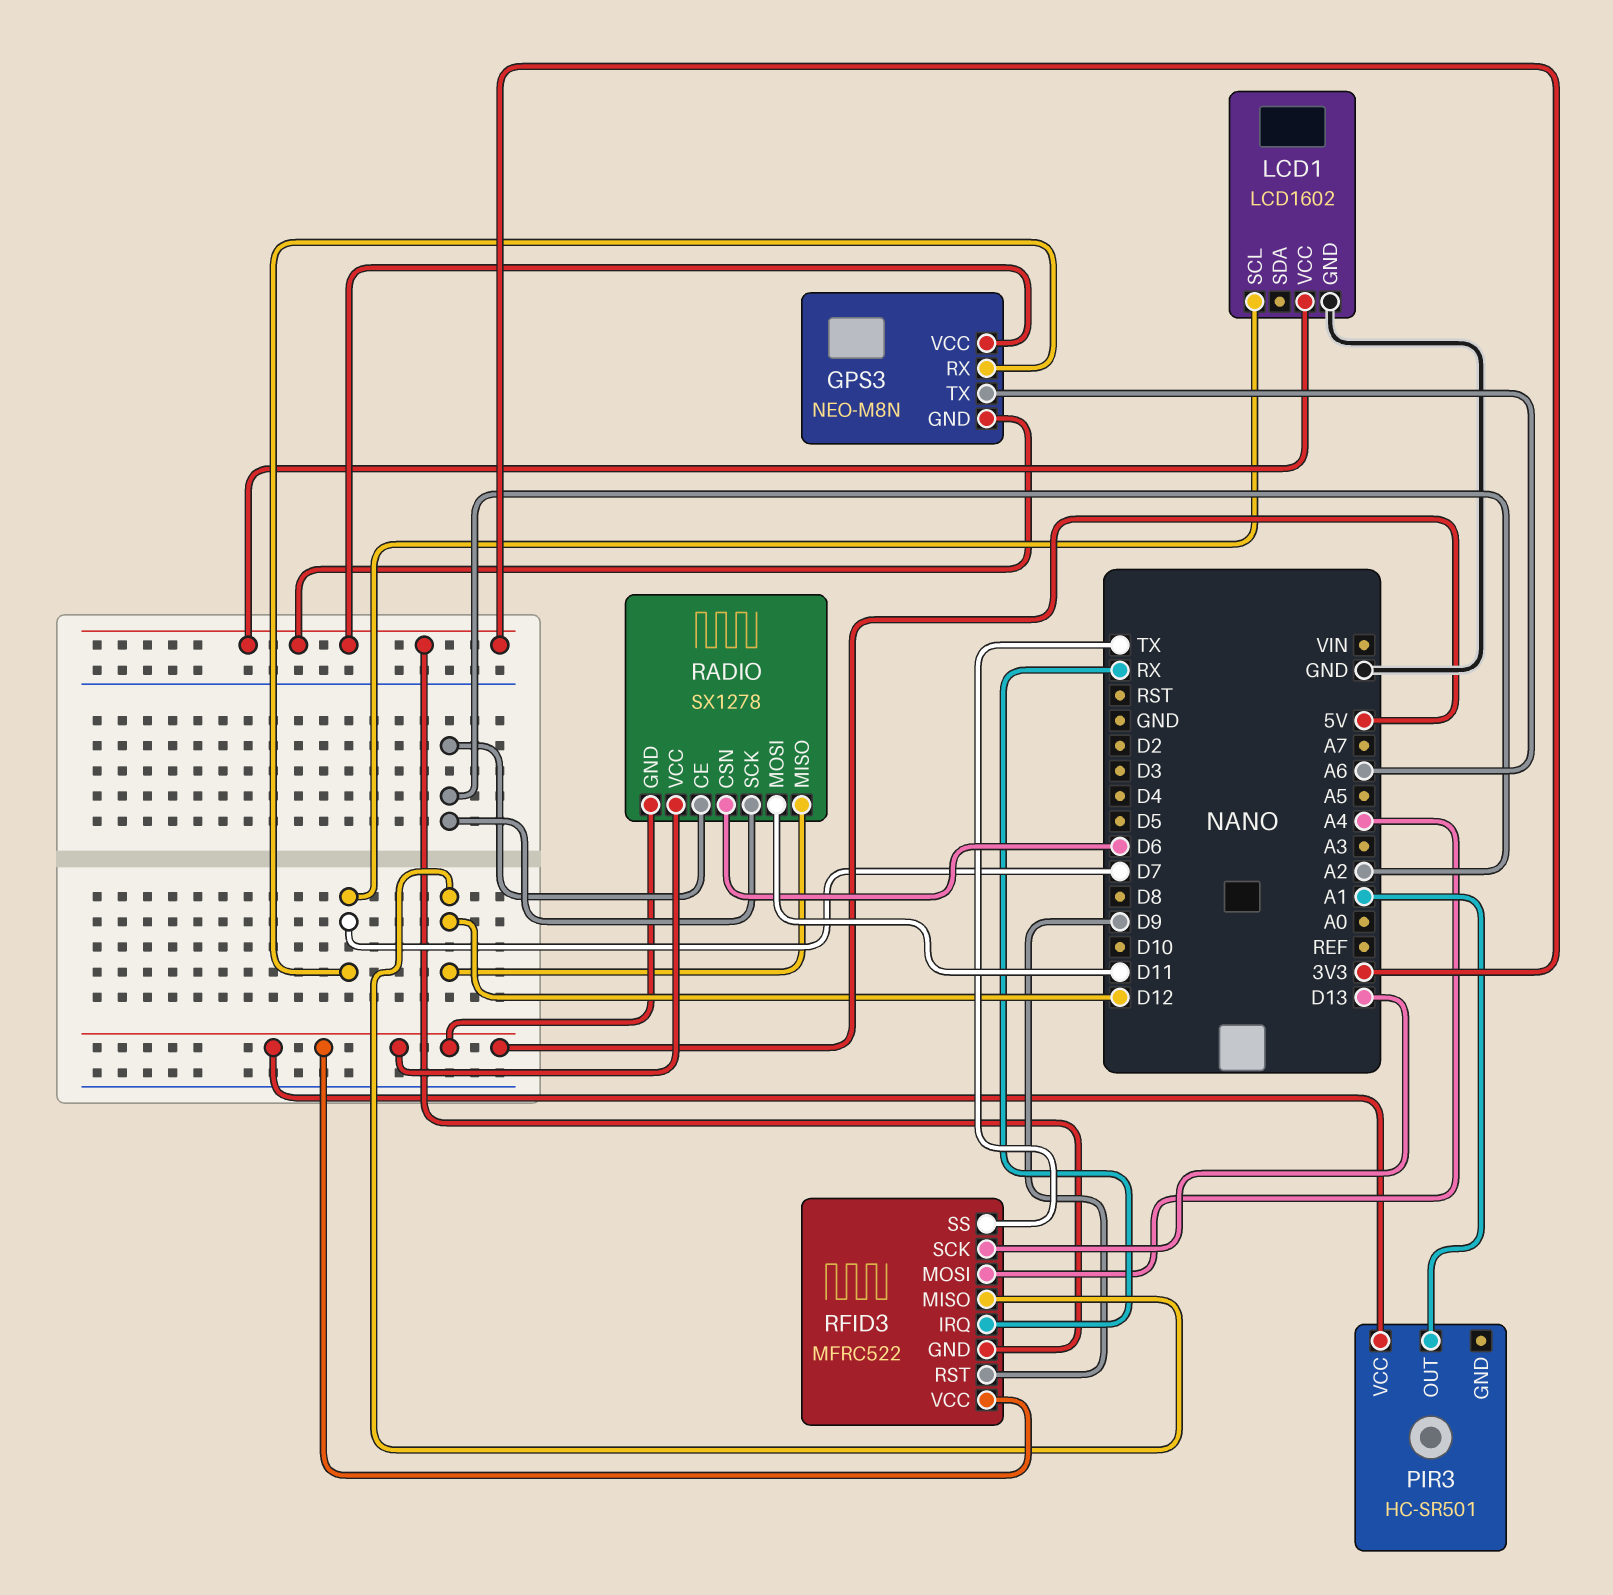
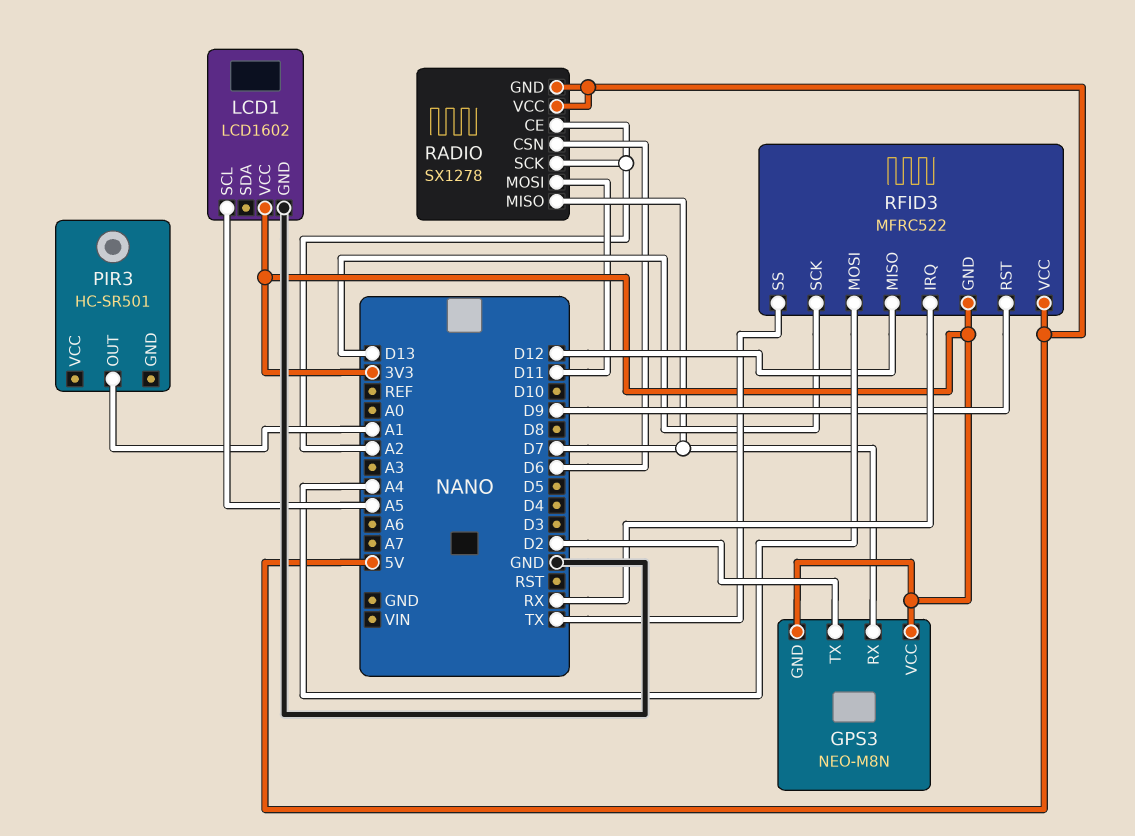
GPS3 pin TX: A6 -> D2
LCD1 pin SCL: D7 -> A5
PIR3 pin VCC: 5V -> none
RADIO pin MISO: D12 -> D7

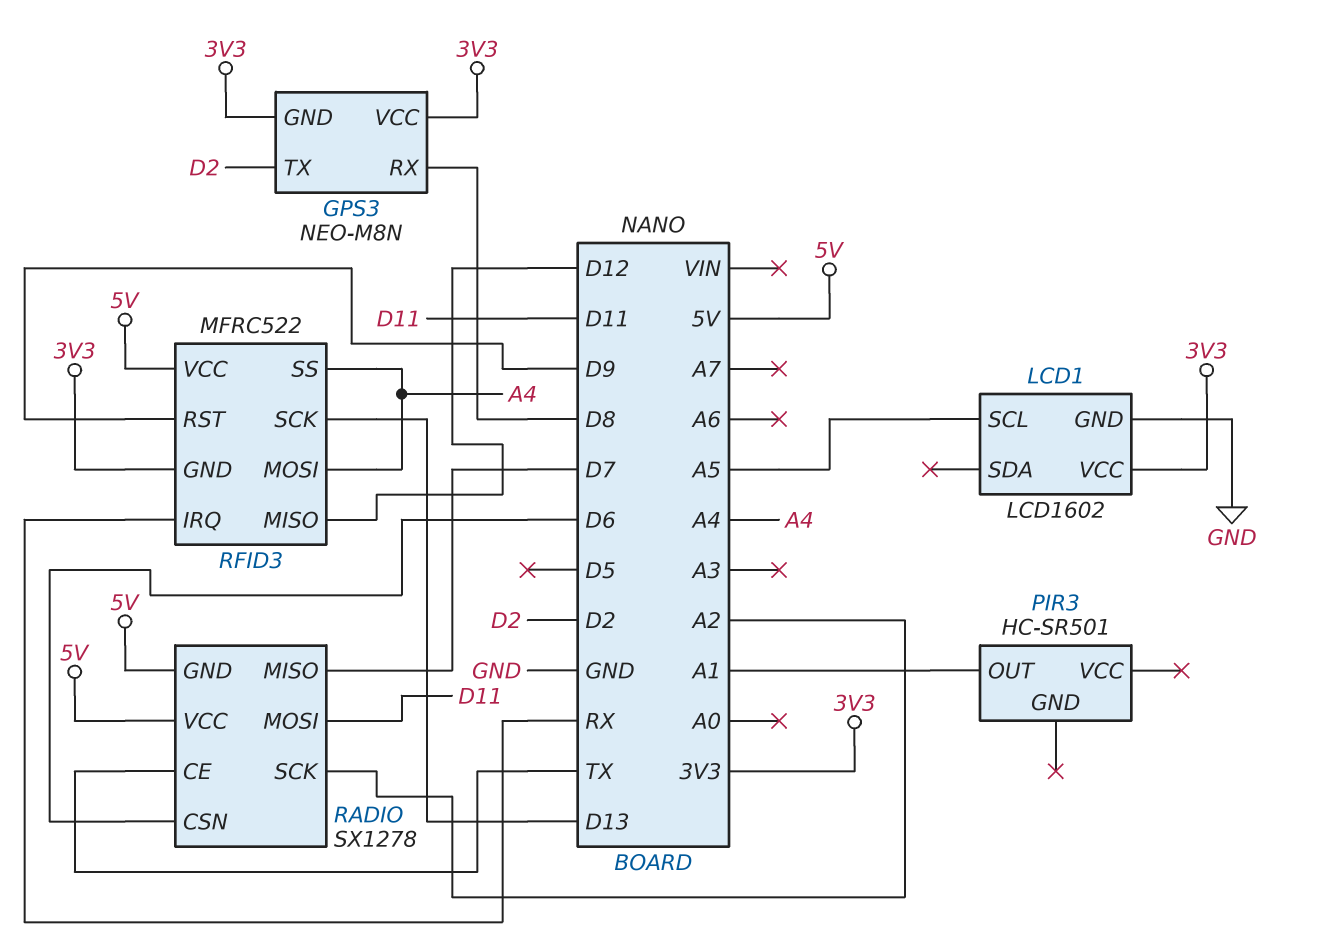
GPS3 pin RX: D7 -> D8
RADIO pin CE: A2 -> TX
RFID3 pin SS: TX -> A4

